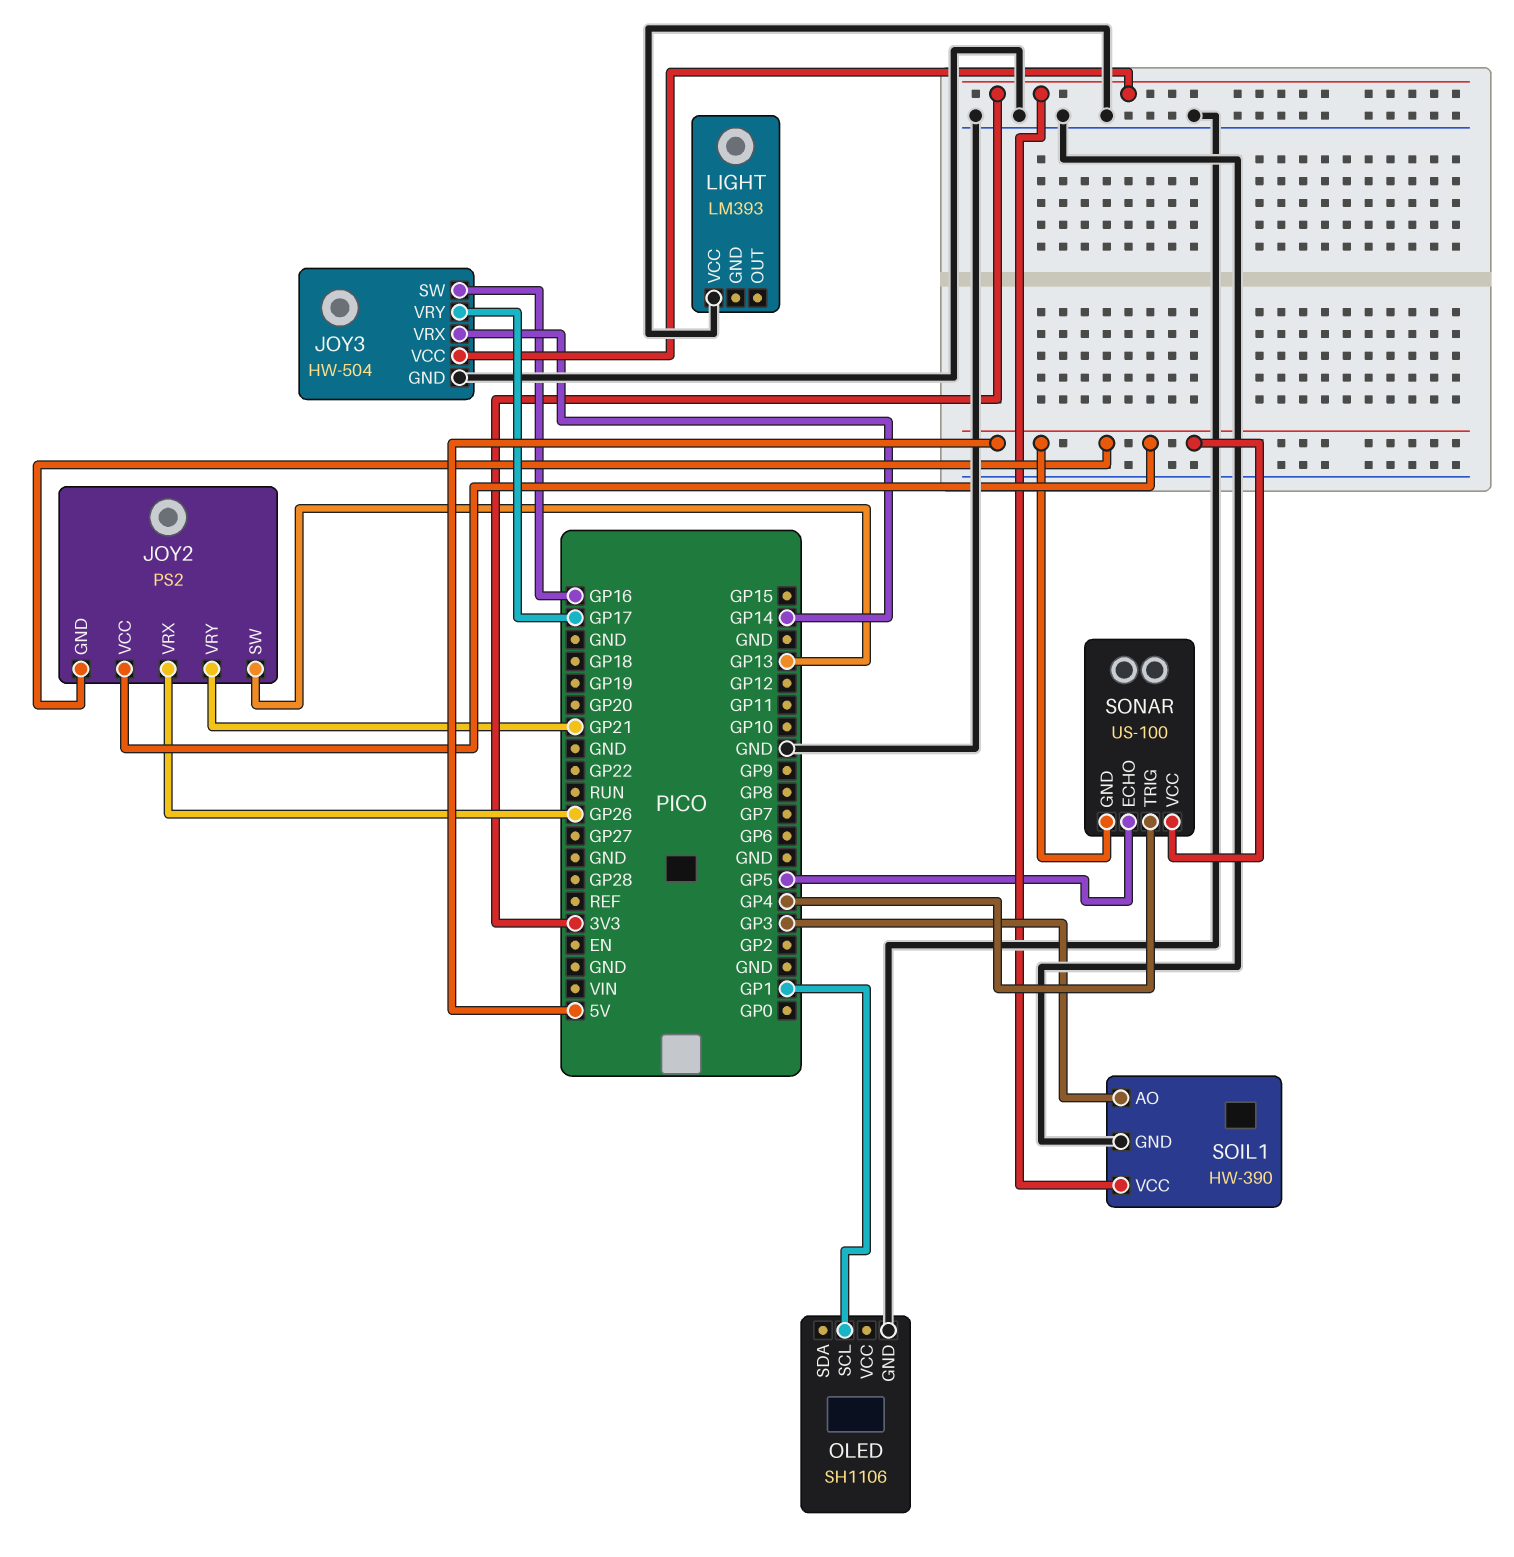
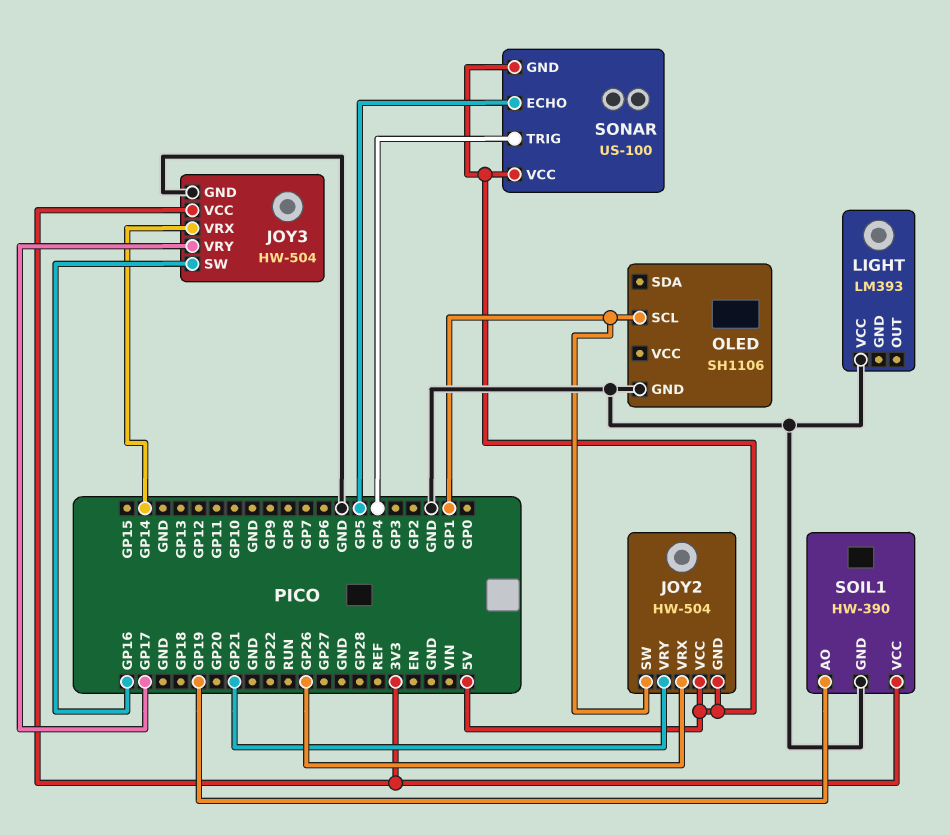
JOY2: PS2 -> HW-504
JOY2 pin SW: GP13 -> GP1
SOIL1 pin AO: GP3 -> GP19

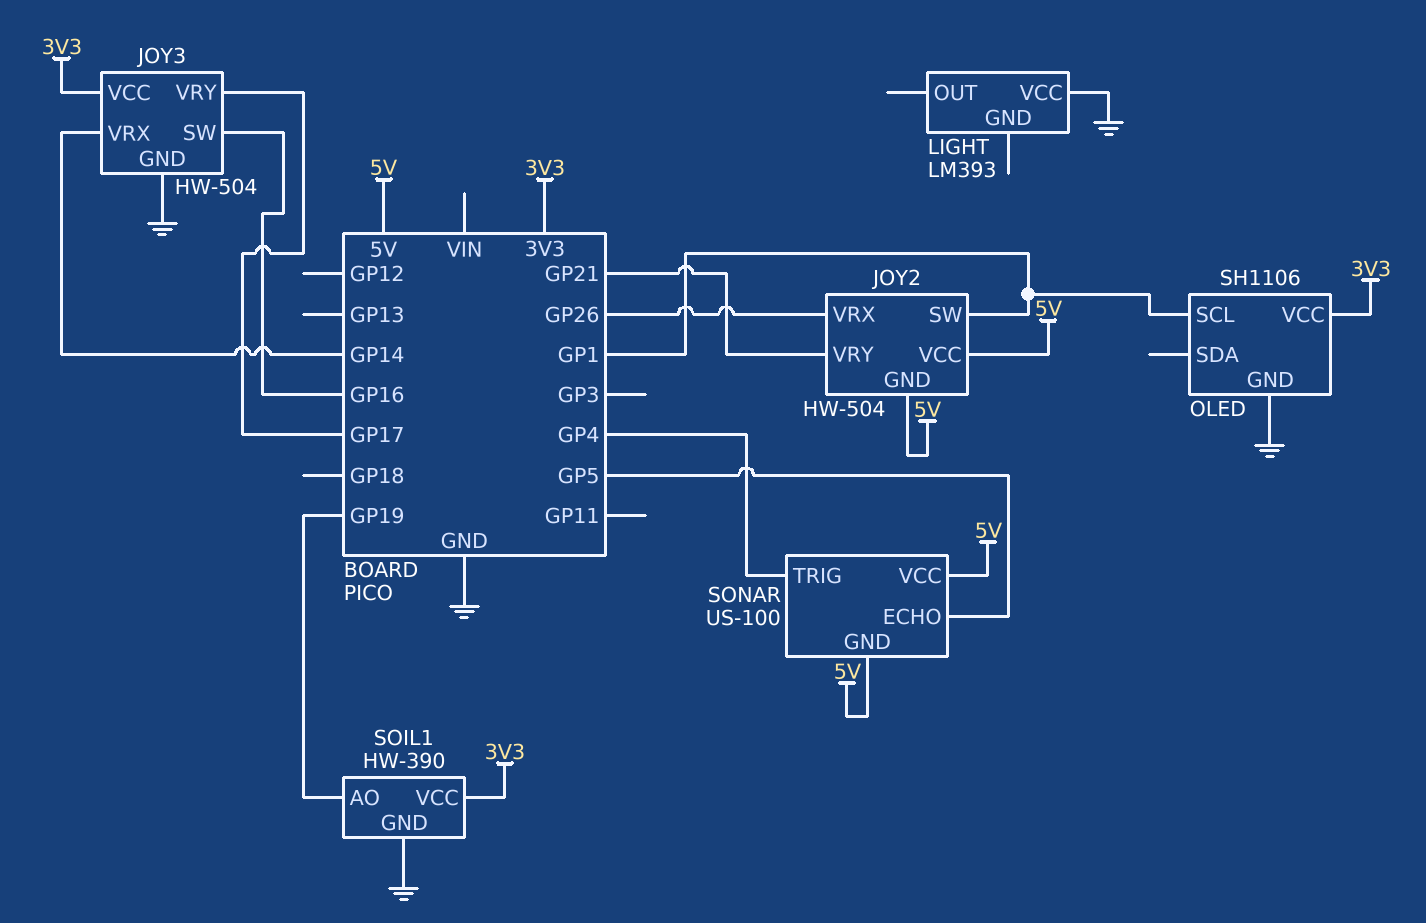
OLED pin VCC: none -> 3V3

